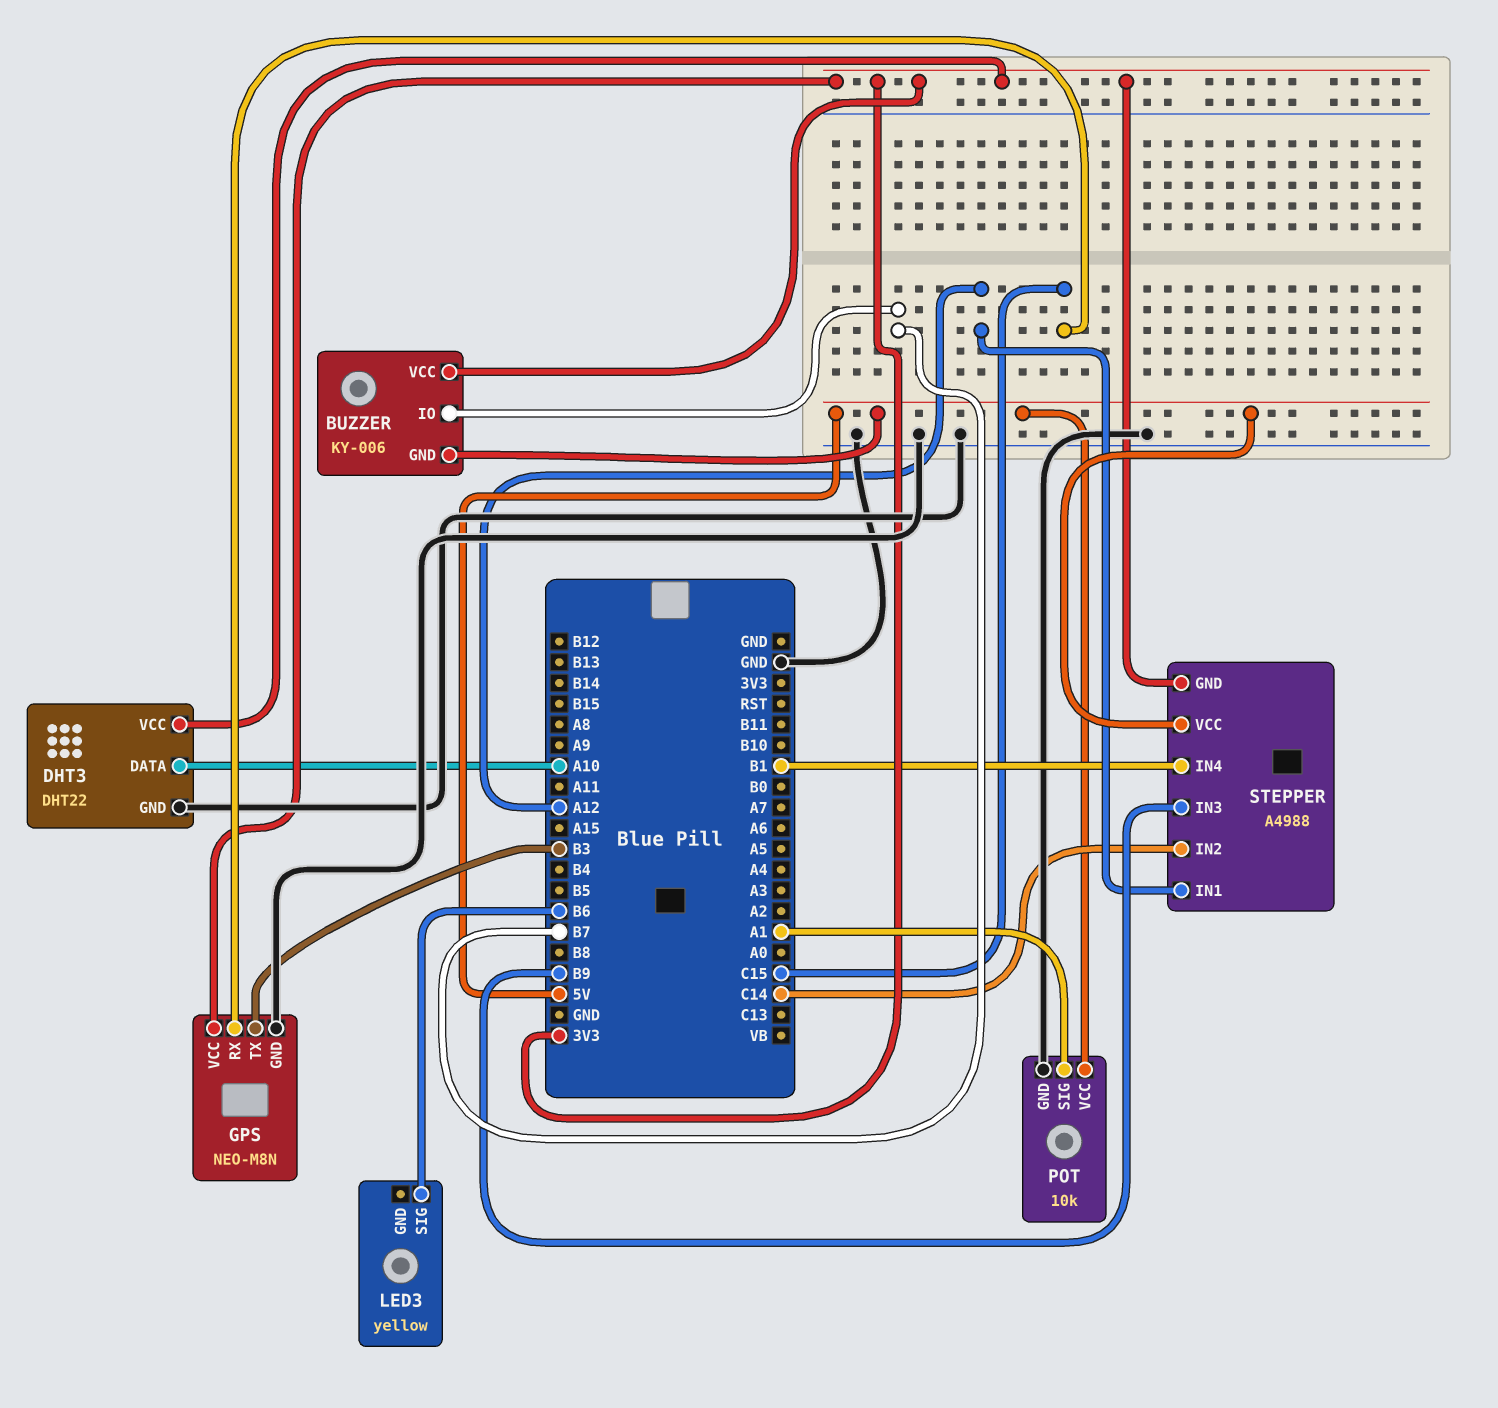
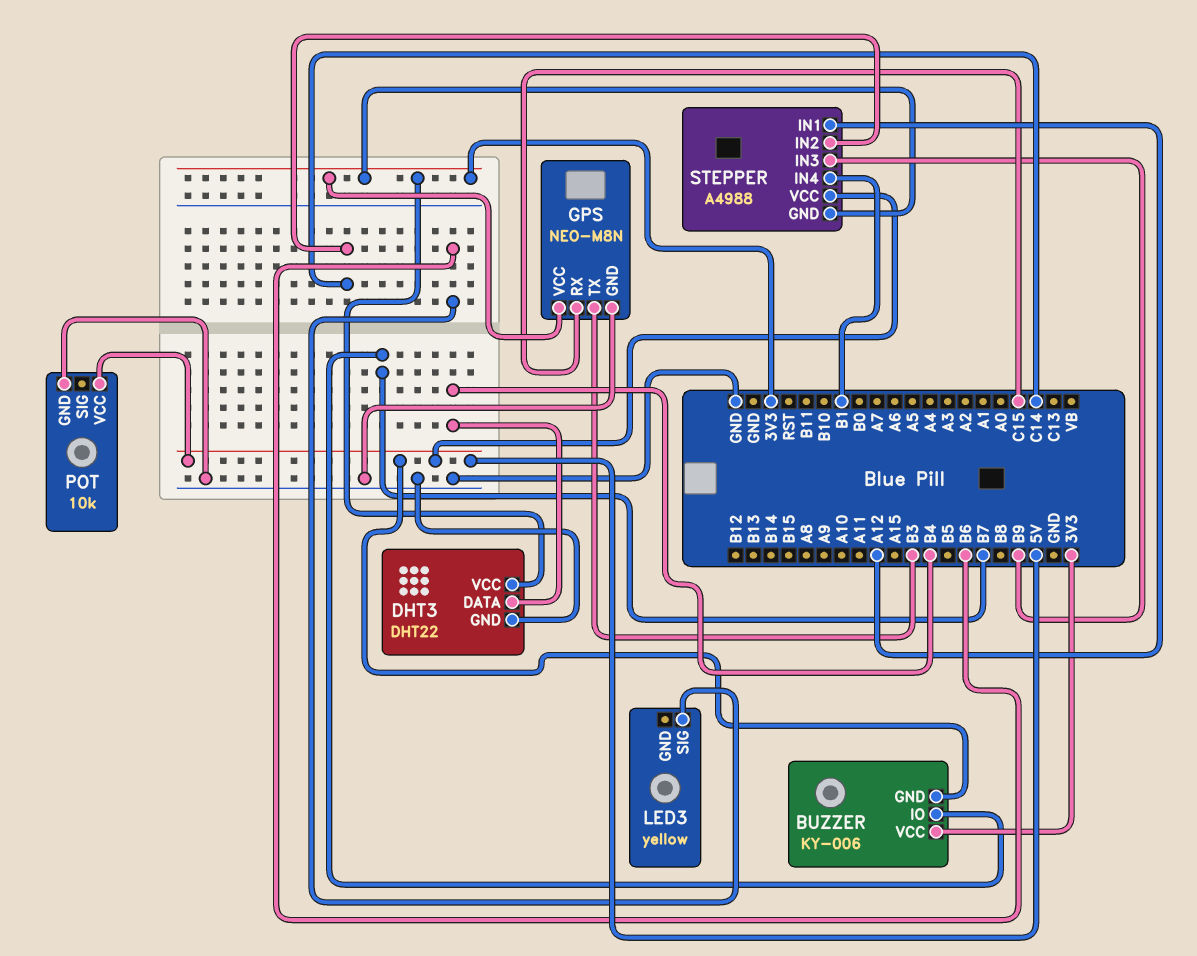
DHT3 pin DATA: A10 -> B4
POT pin SIG: A1 -> none

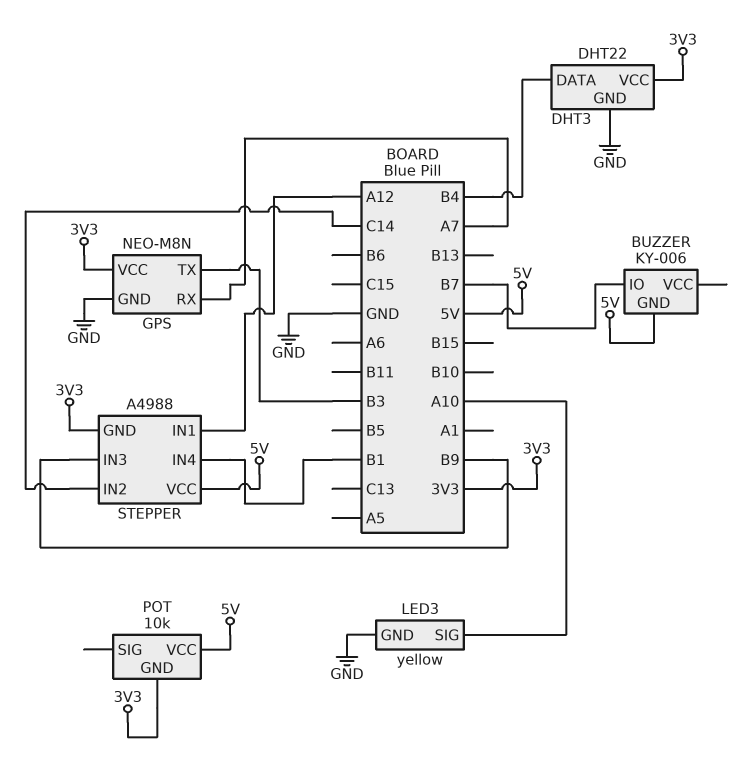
BUZZER pin VCC: 3V3 -> none
GPS pin RX: C15 -> A7
LED3 pin GND: none -> GND
LED3 pin SIG: B6 -> A10
POT pin GND: GND -> 3V3

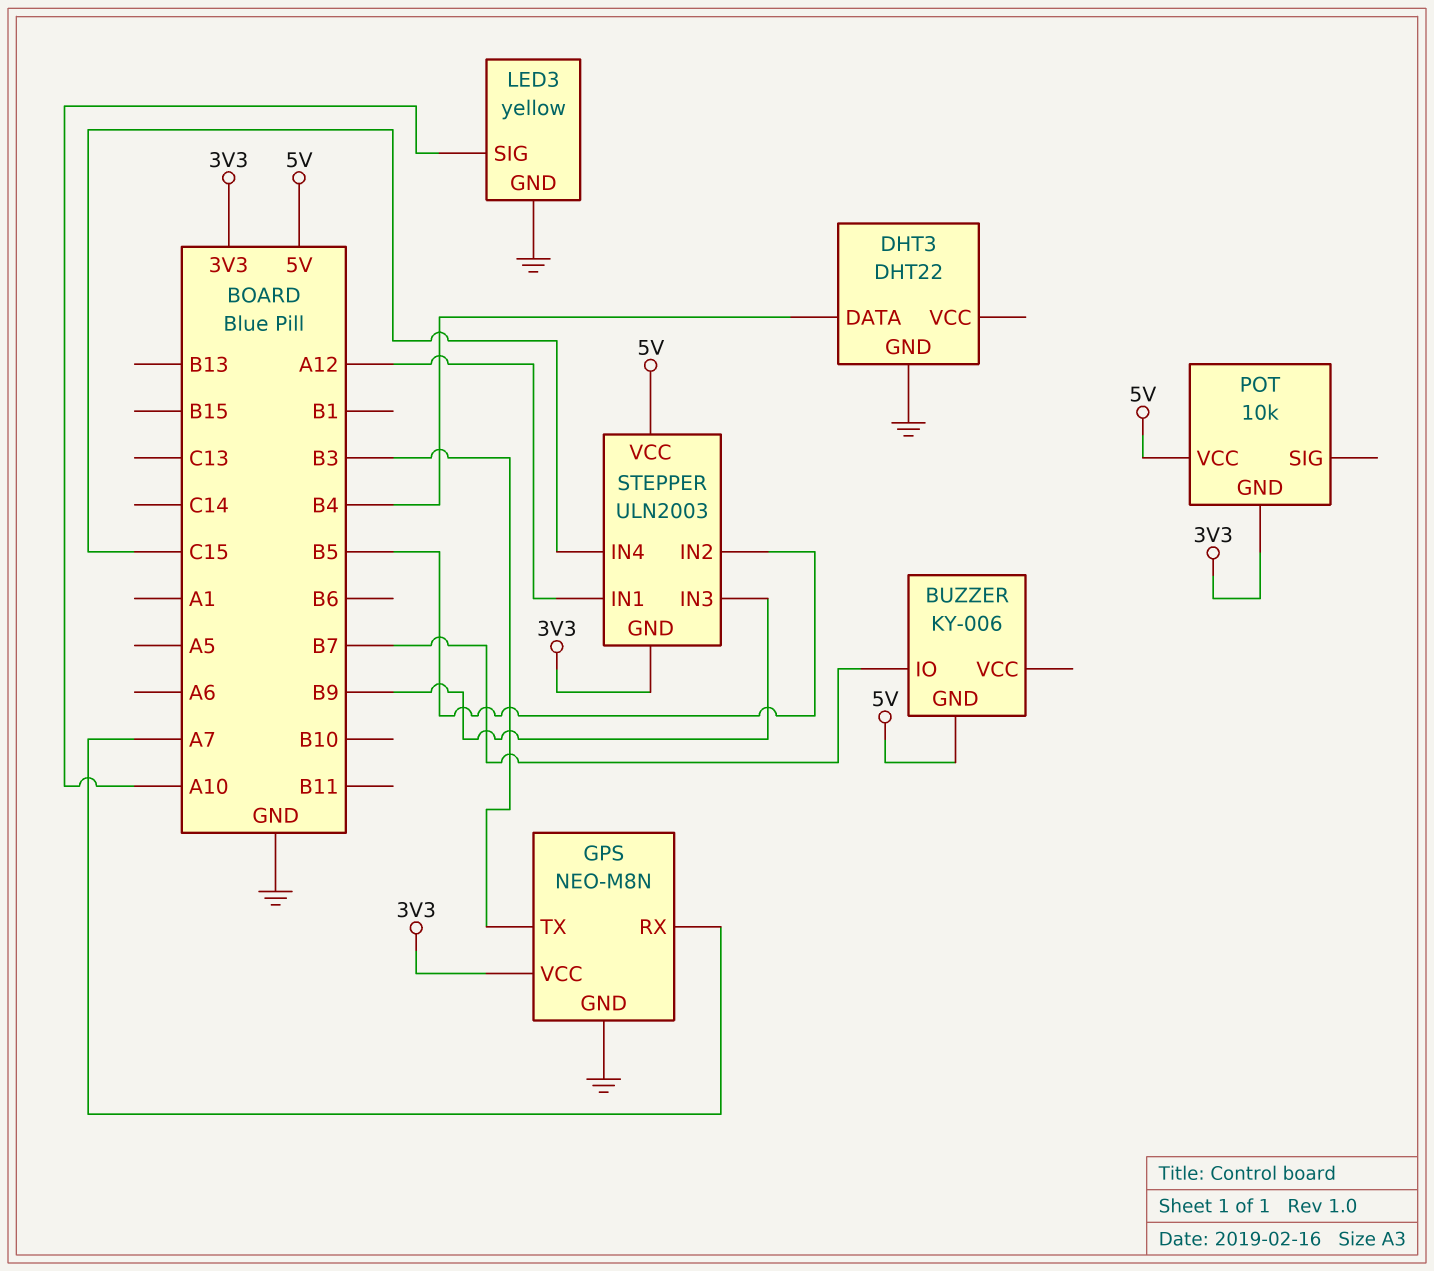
DHT3 pin VCC: 3V3 -> none
STEPPER: A4988 -> ULN2003
STEPPER pin IN2: C14 -> B5
STEPPER pin IN4: B1 -> C15

